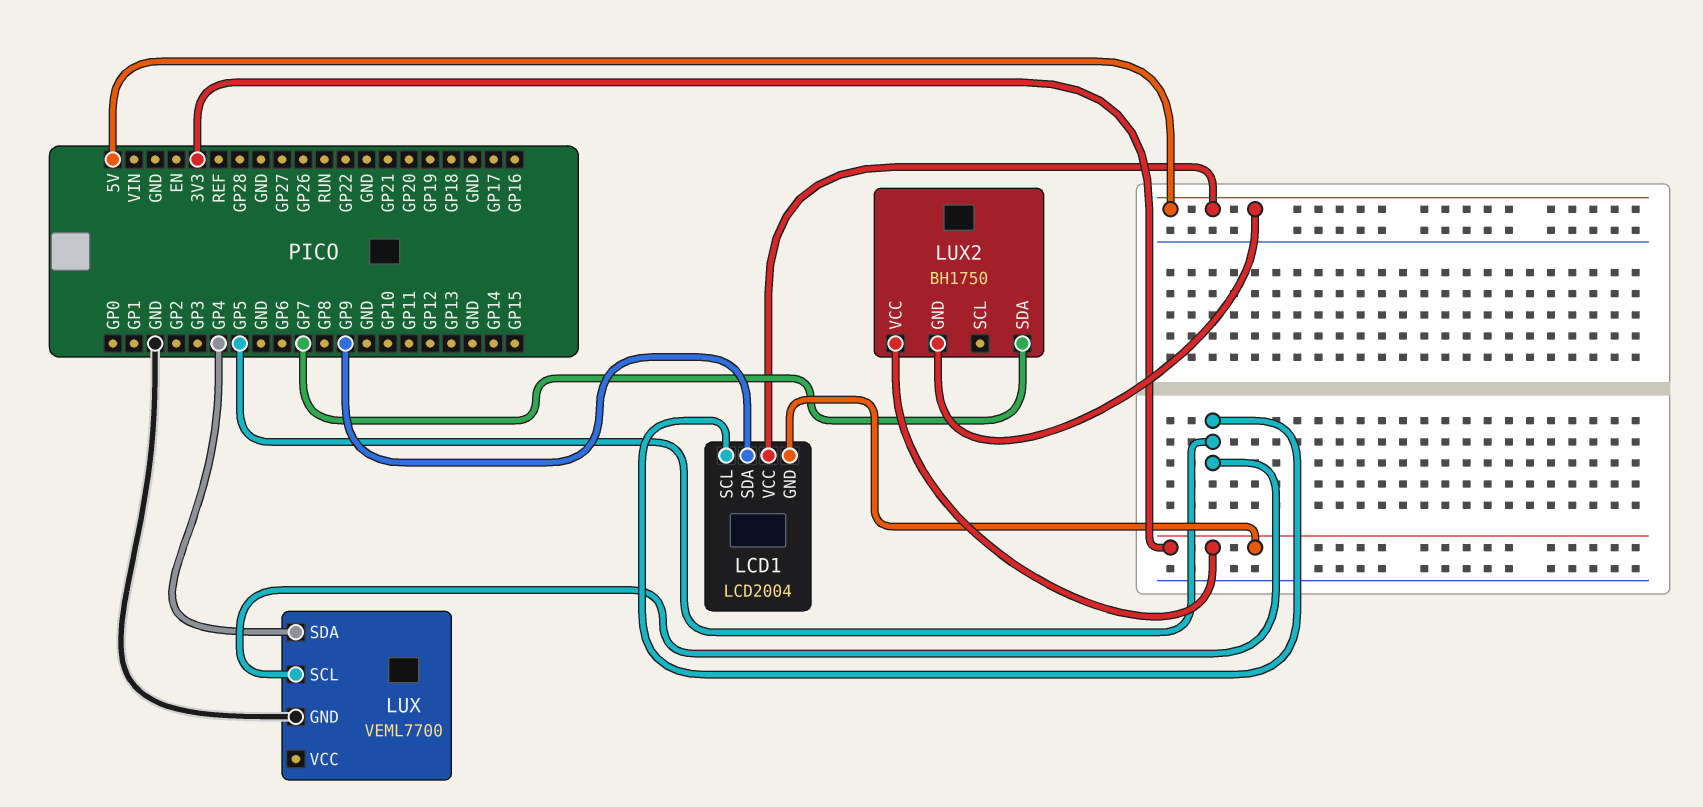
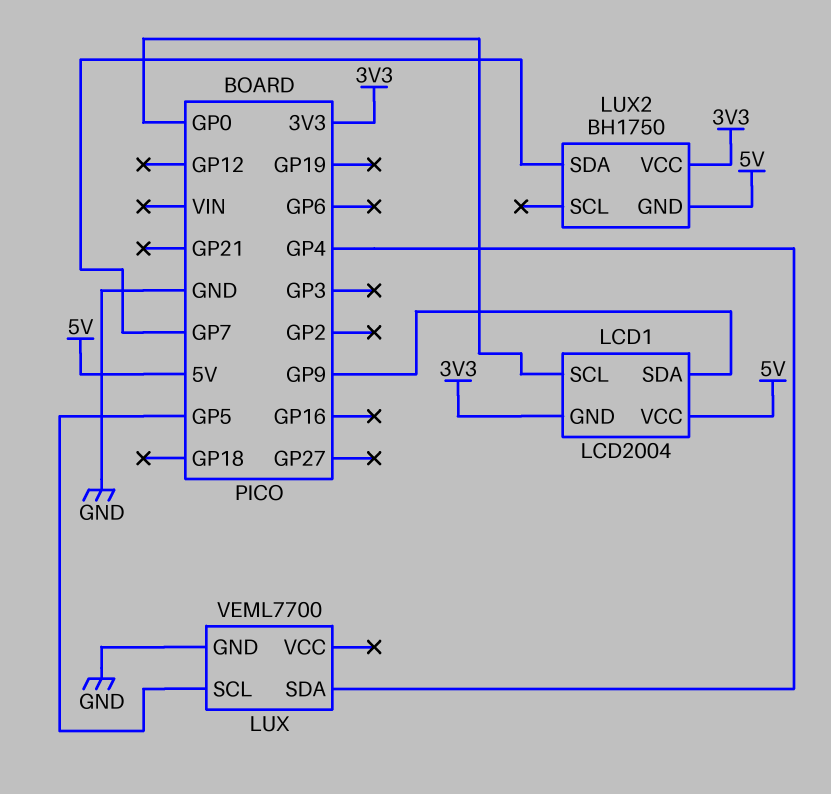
LCD1 pin SCL: GP5 -> GP0

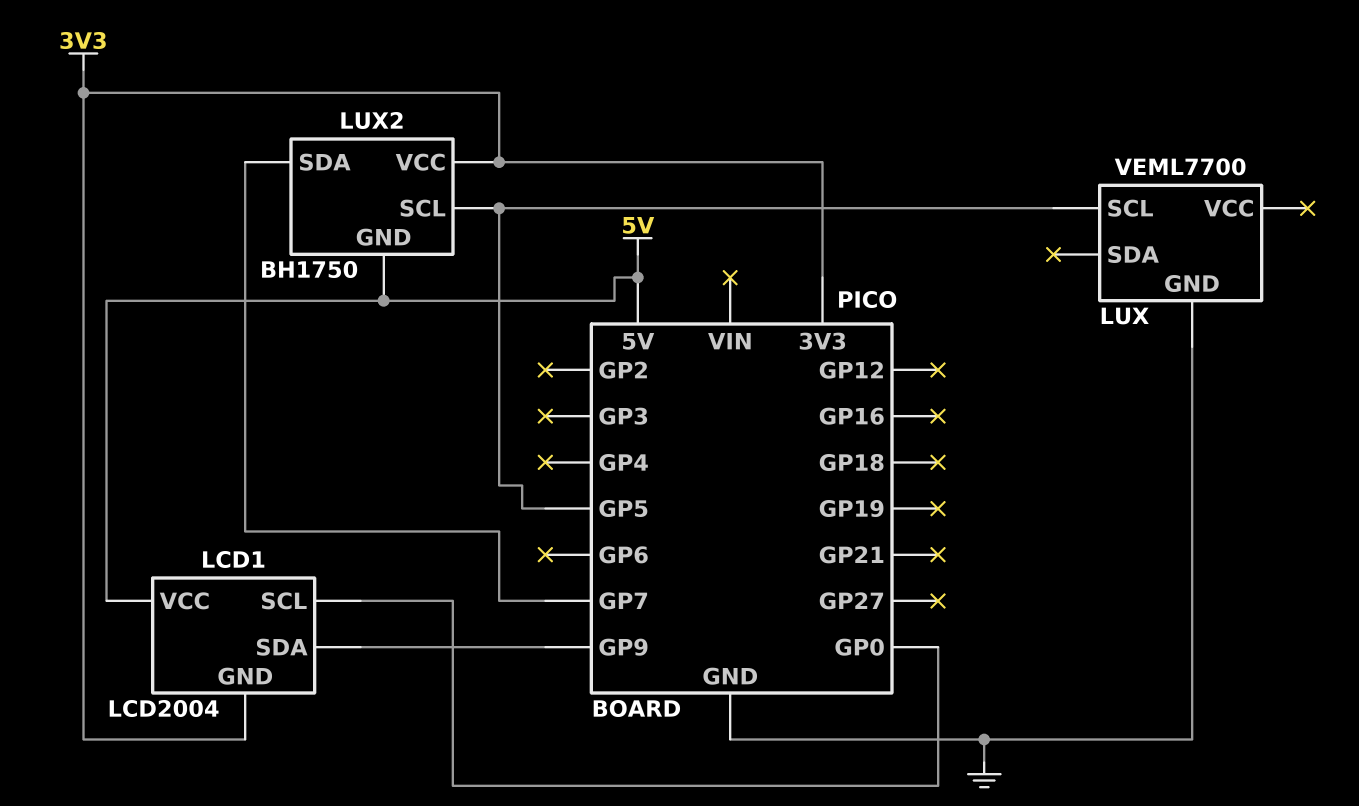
LUX pin SDA: GP4 -> none
LUX2 pin SCL: none -> GP5

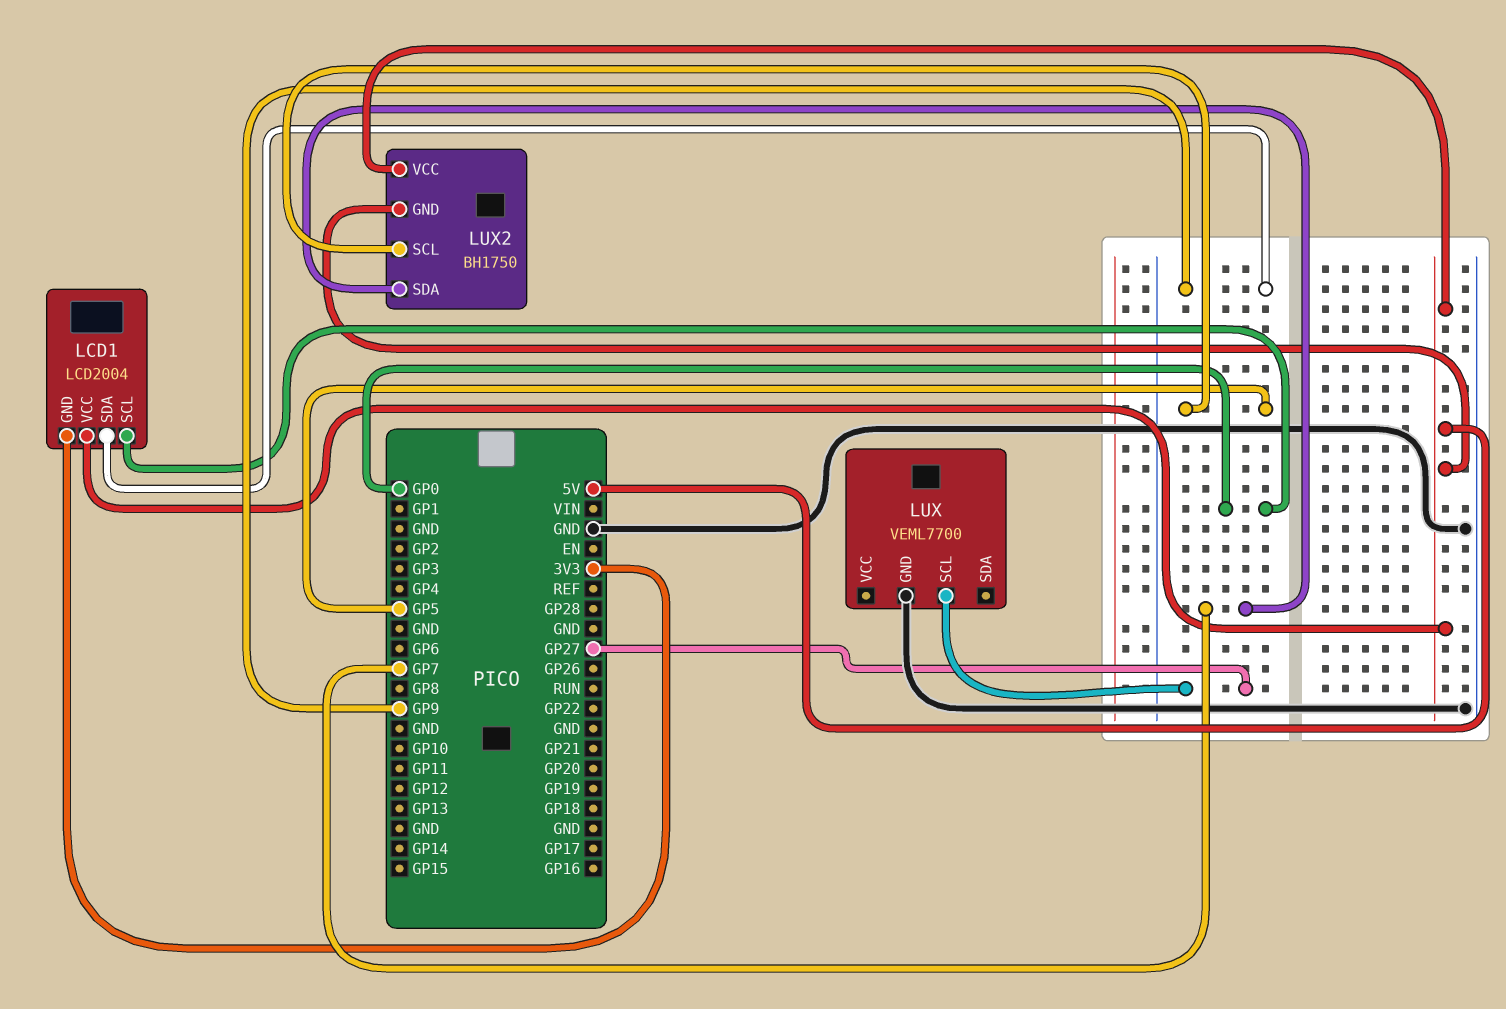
LUX pin SCL: GP5 -> GP27
LUX2 pin VCC: 3V3 -> 5V

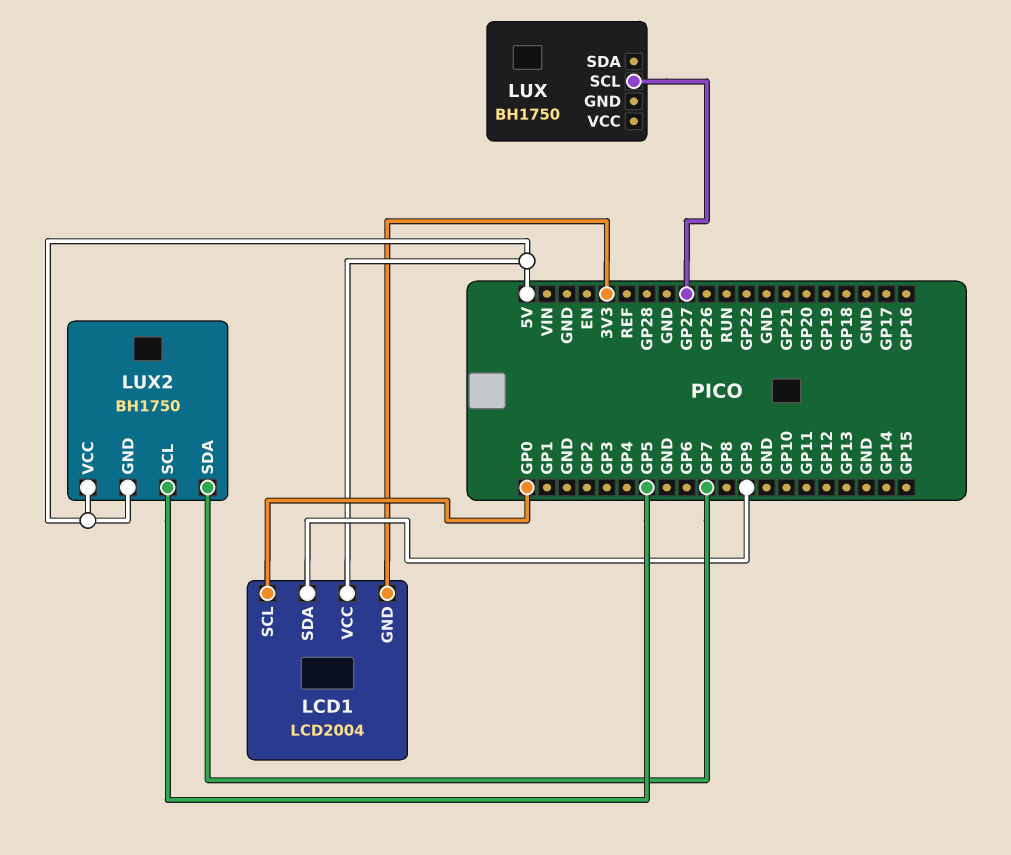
LUX: VEML7700 -> BH1750
LUX pin GND: GND -> none

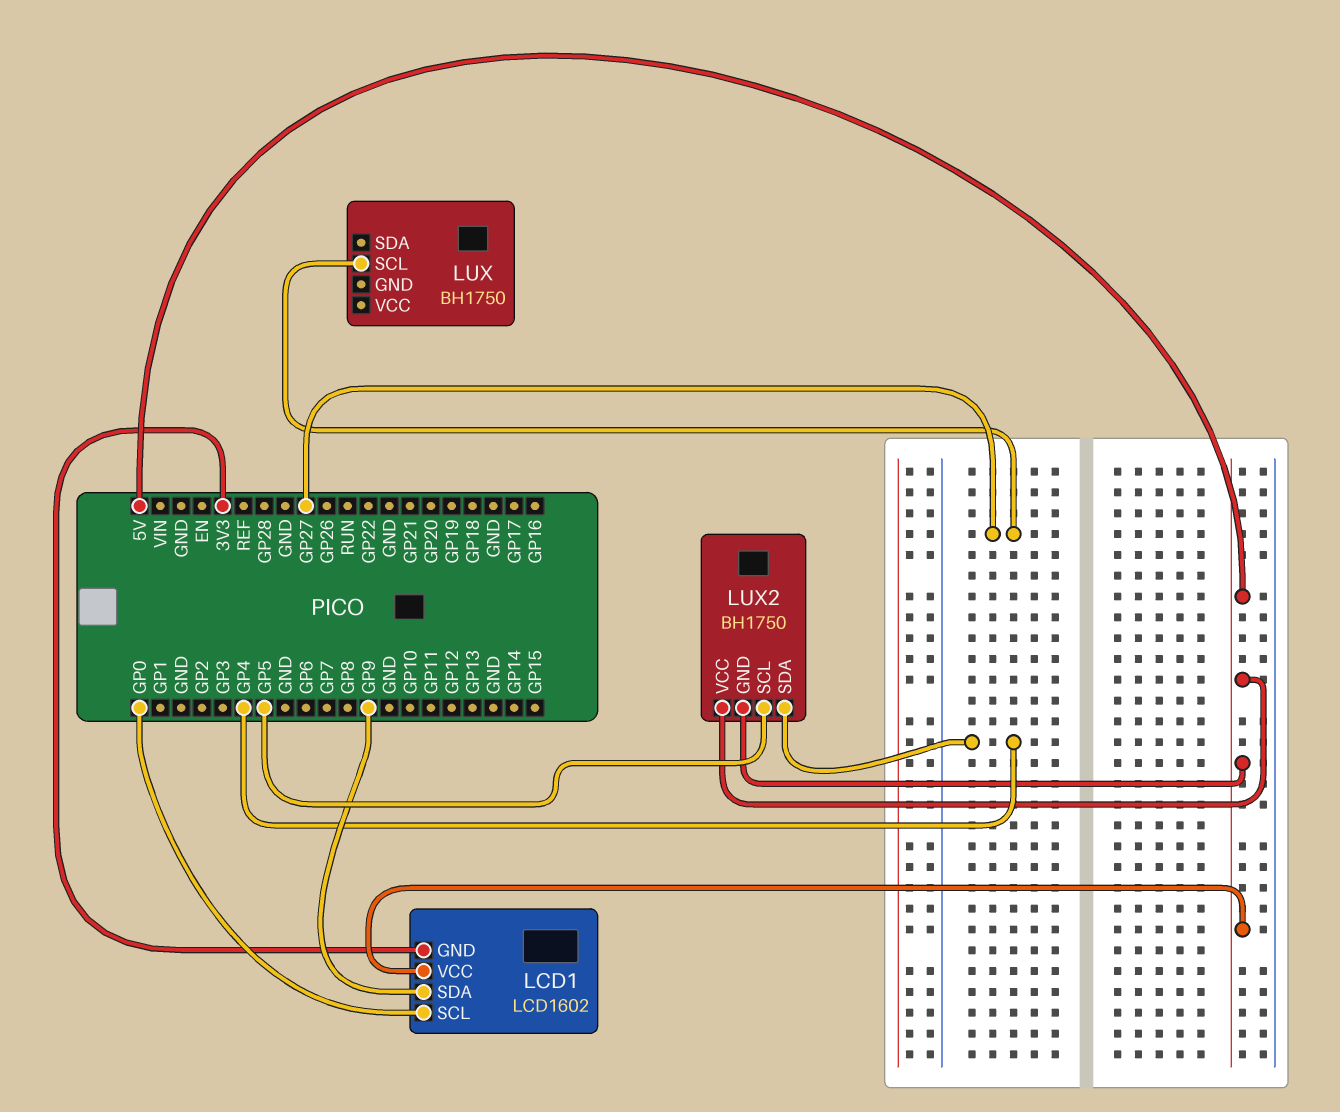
LCD1: LCD2004 -> LCD1602
LUX2 pin SDA: GP7 -> GP4

